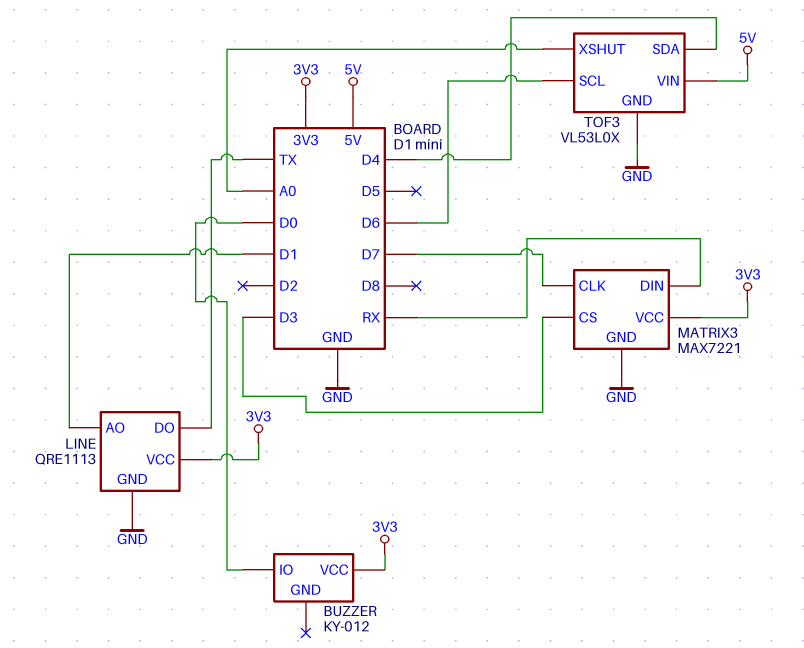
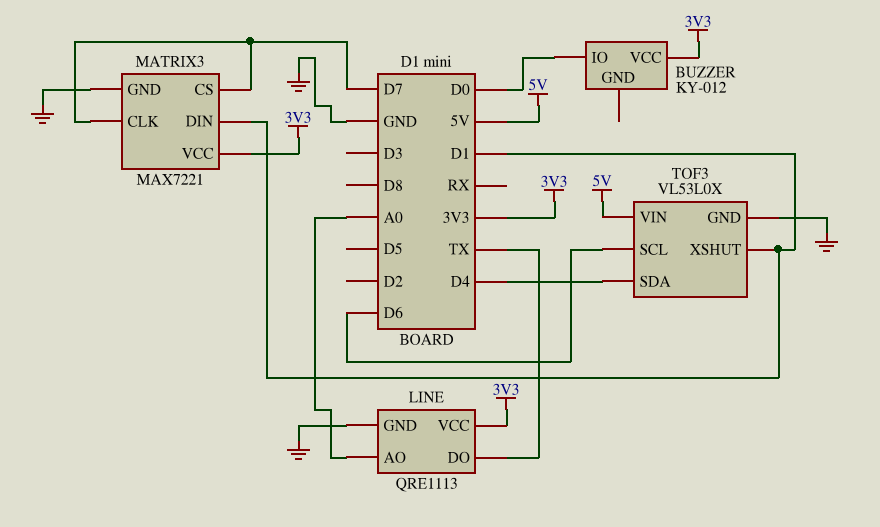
LINE pin AO: D1 -> A0
MATRIX3 pin CS: D3 -> D7
MATRIX3 pin DIN: RX -> D1
TOF3 pin XSHUT: A0 -> D1

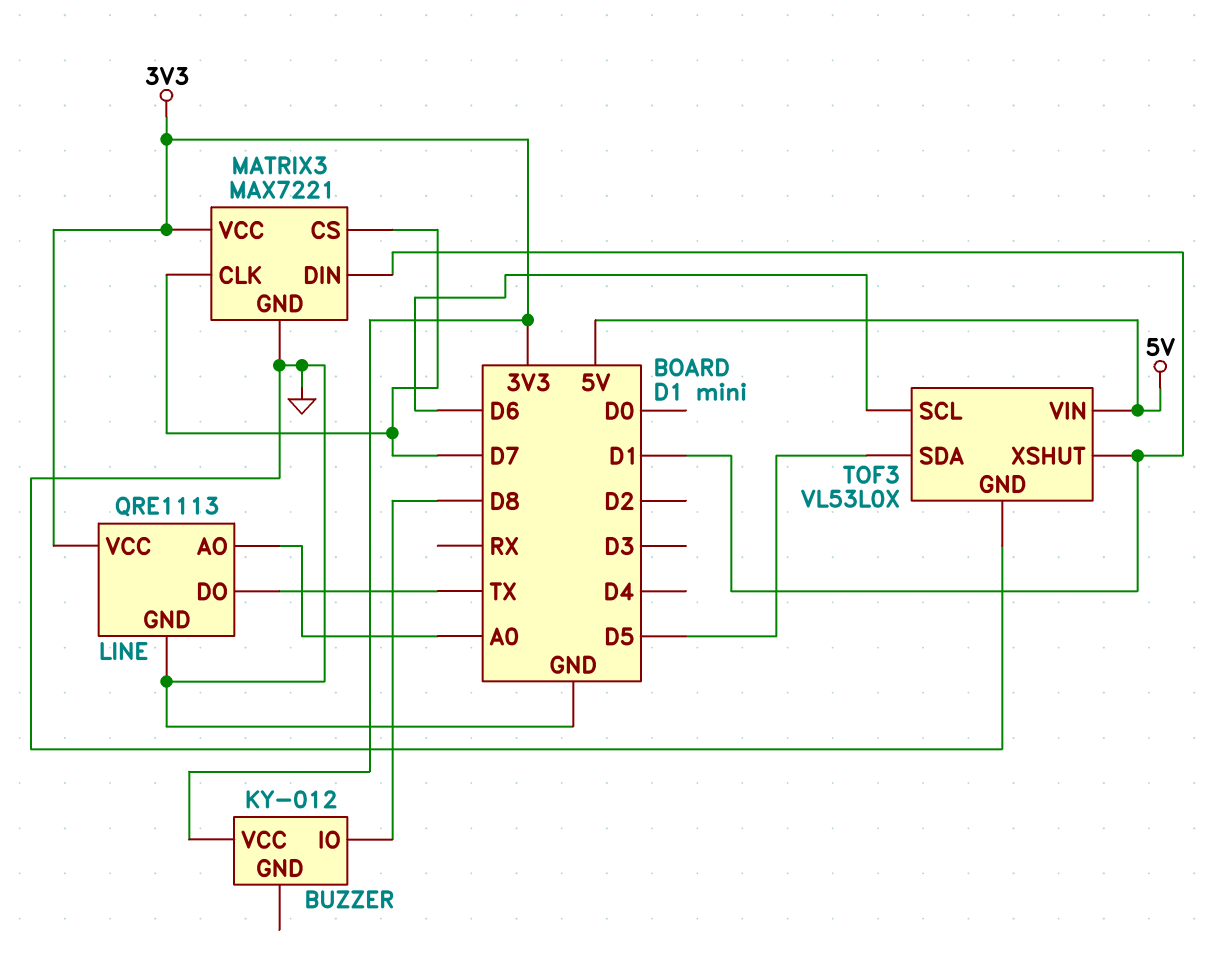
BUZZER pin IO: D0 -> D8
TOF3 pin SDA: D4 -> D5

